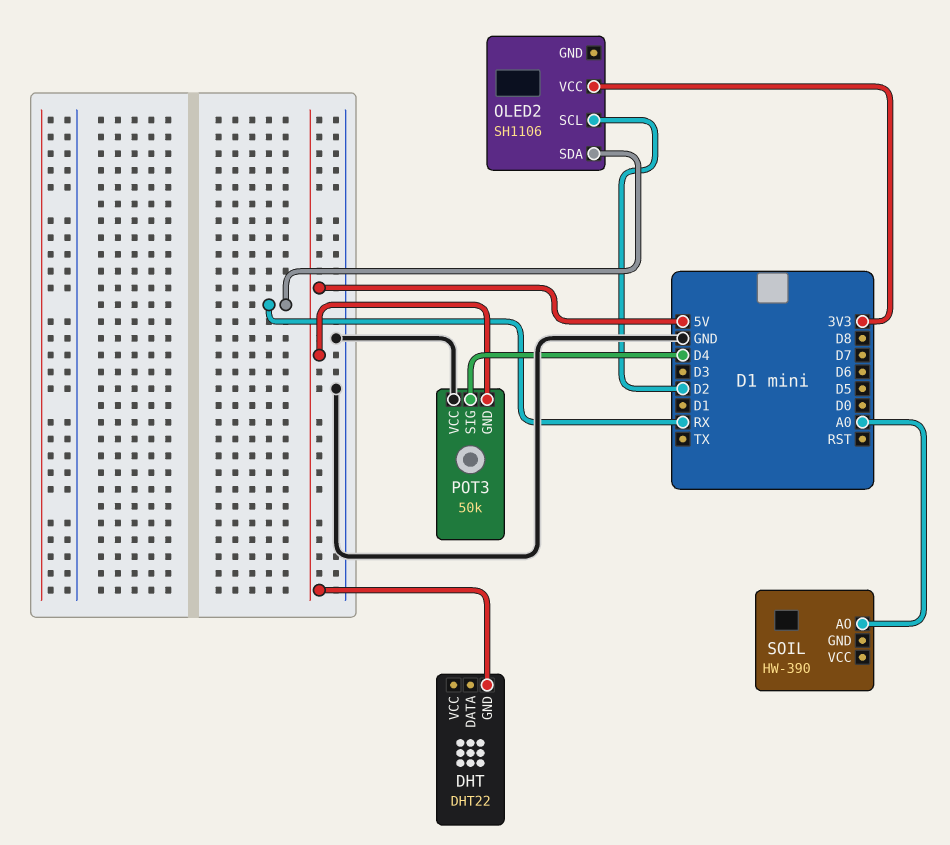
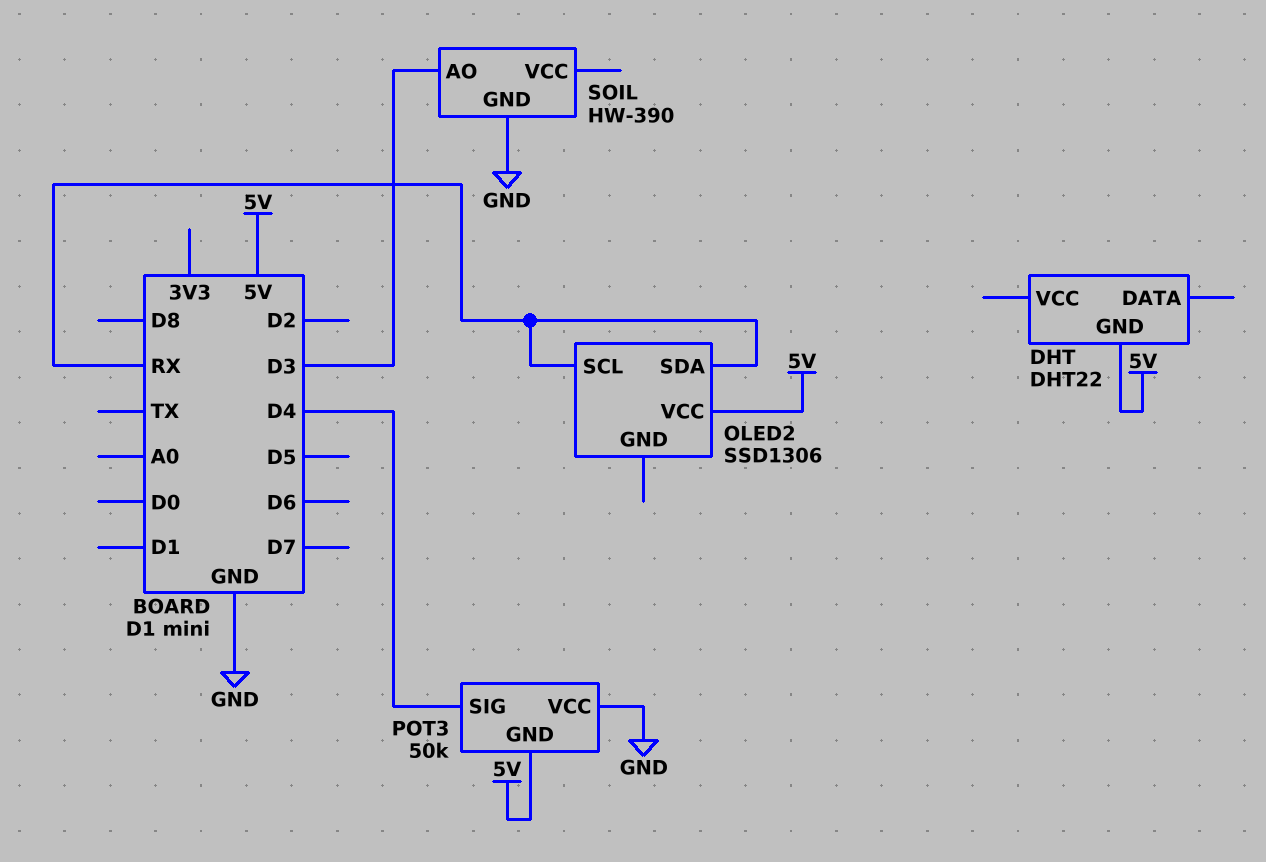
OLED2: SH1106 -> SSD1306
OLED2 pin SCL: D2 -> RX
OLED2 pin VCC: 3V3 -> 5V
SOIL pin AO: A0 -> D3
SOIL pin GND: none -> GND

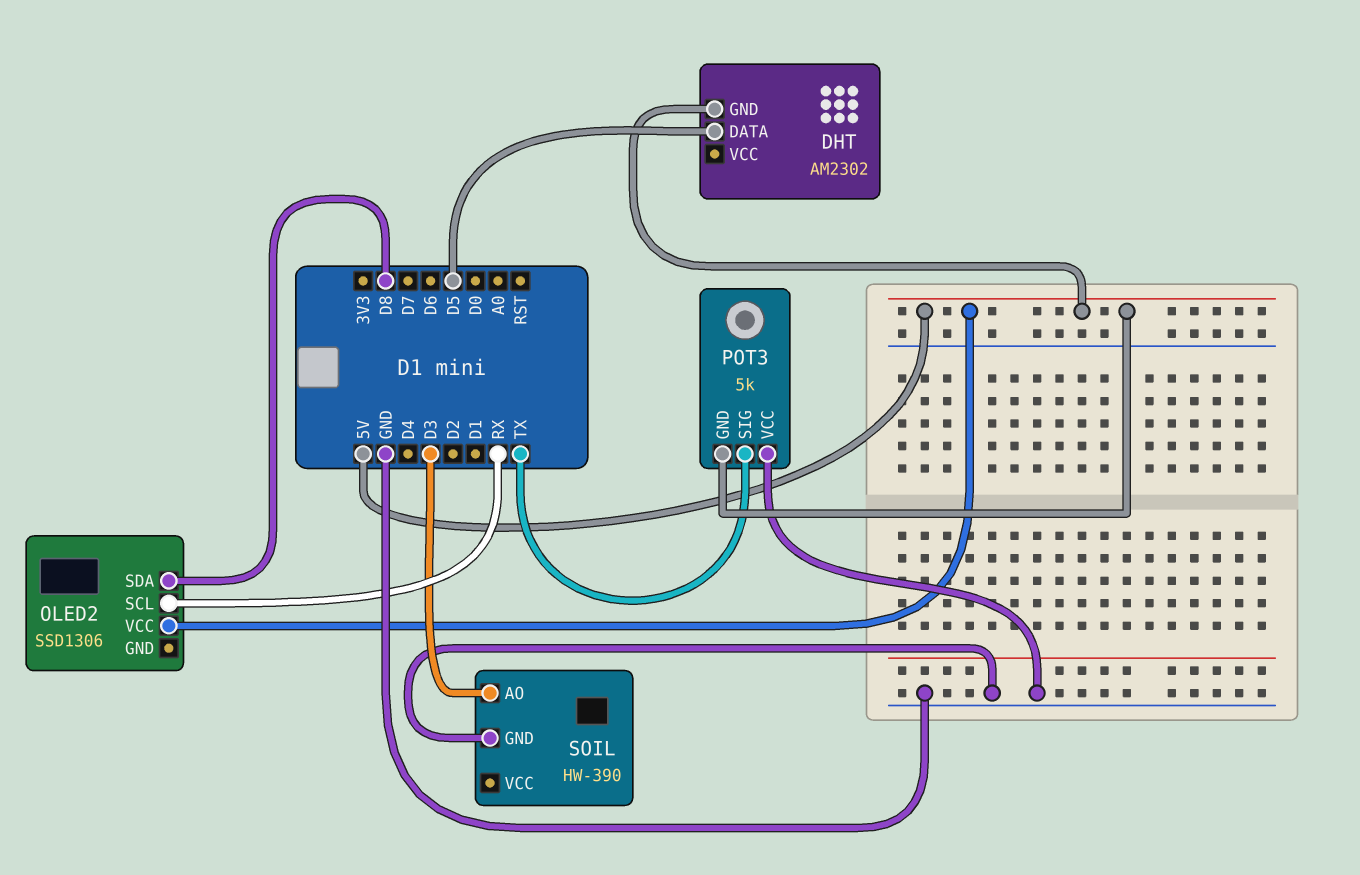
DHT: DHT22 -> AM2302
DHT pin DATA: none -> D5
OLED2 pin SDA: RX -> D8
POT3: 50k -> 5k
POT3 pin SIG: D4 -> TX

